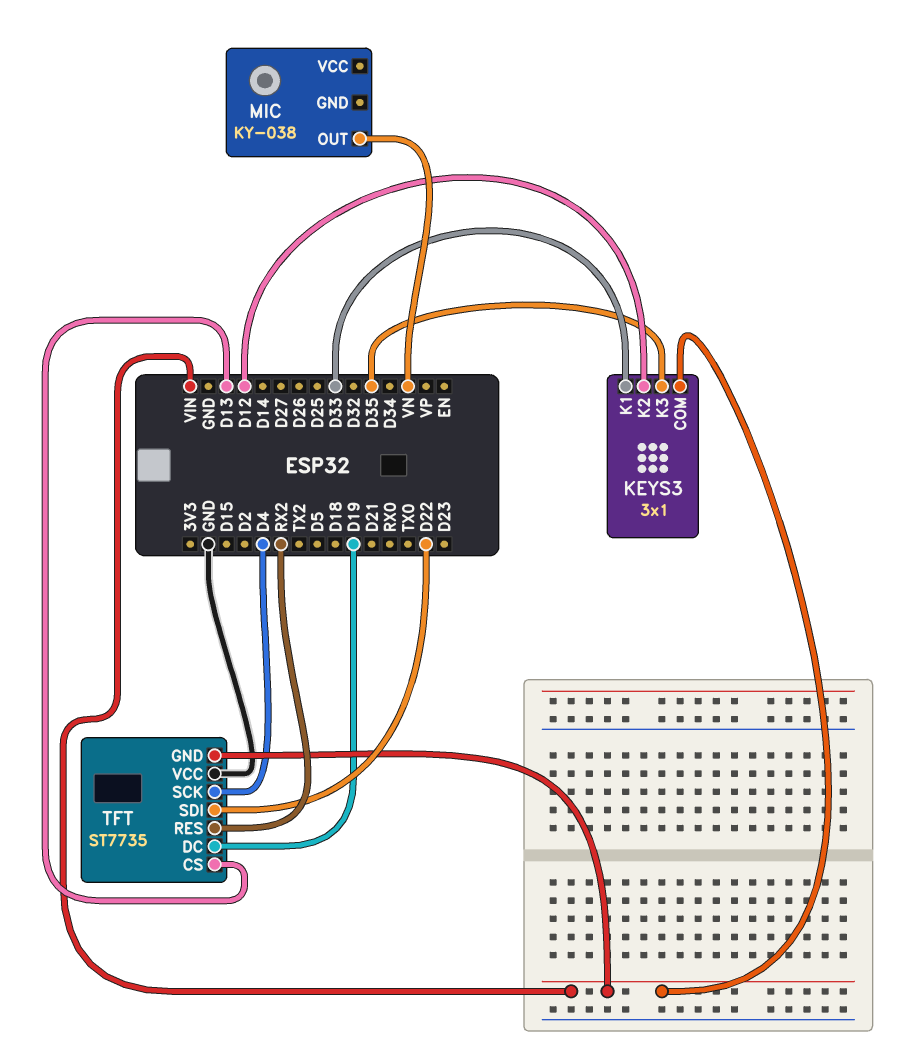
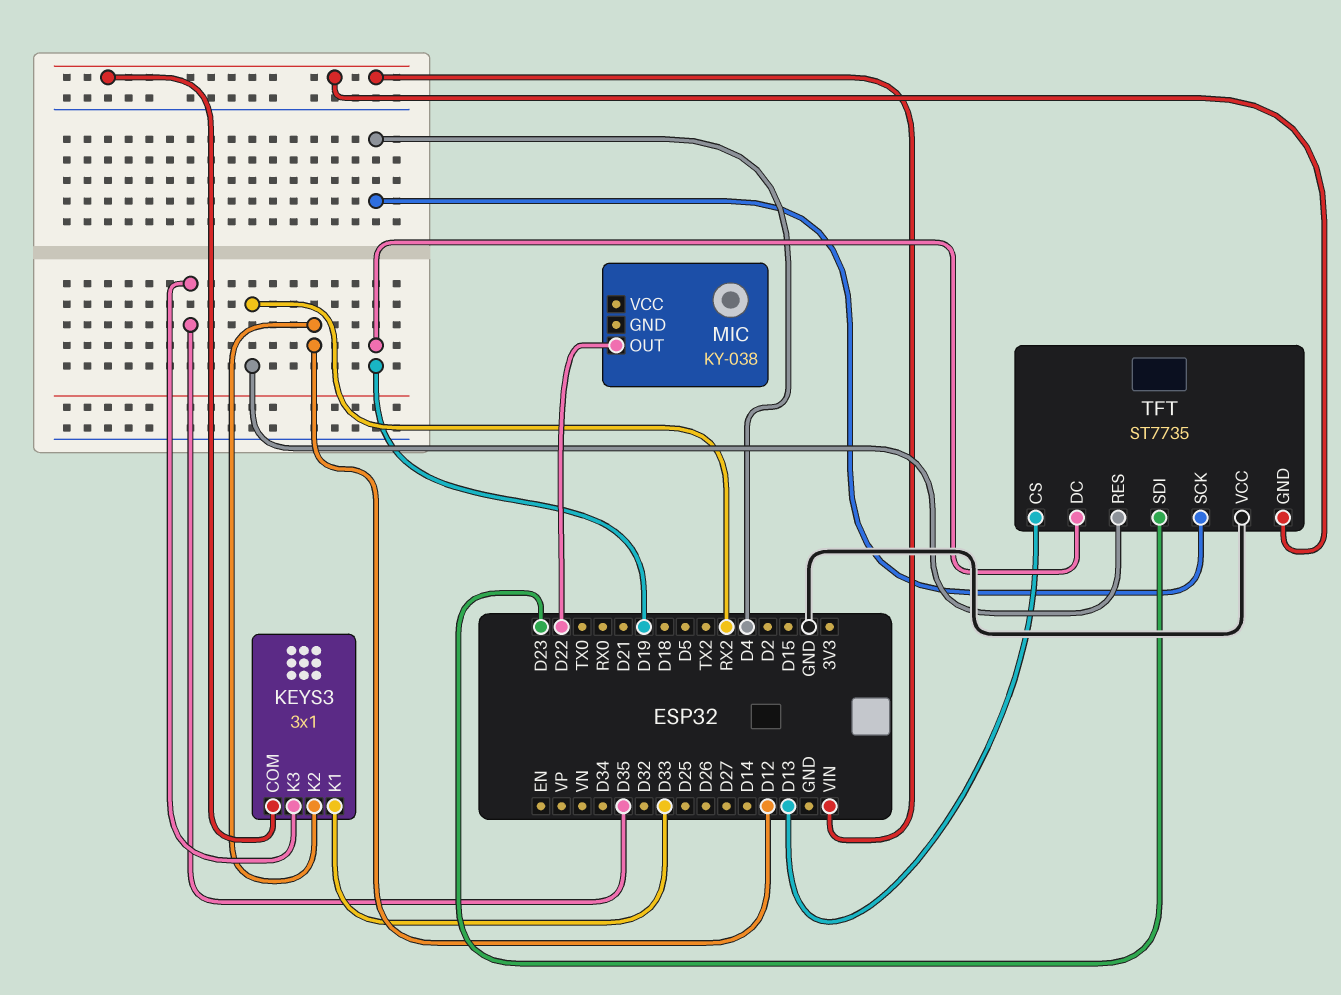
MIC pin OUT: VN -> D22
TFT pin SDI: D22 -> D23

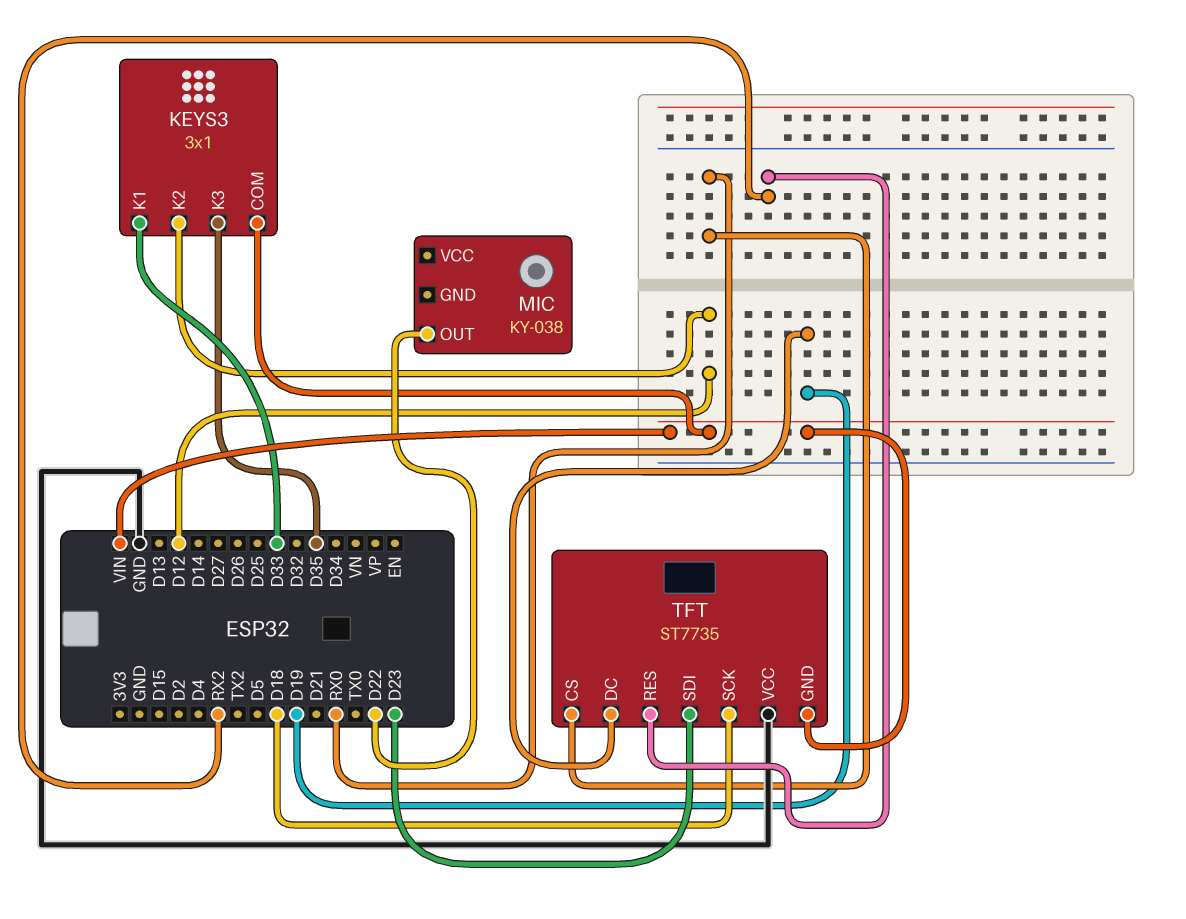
TFT pin CS: D13 -> RX0
TFT pin SCK: D4 -> D18

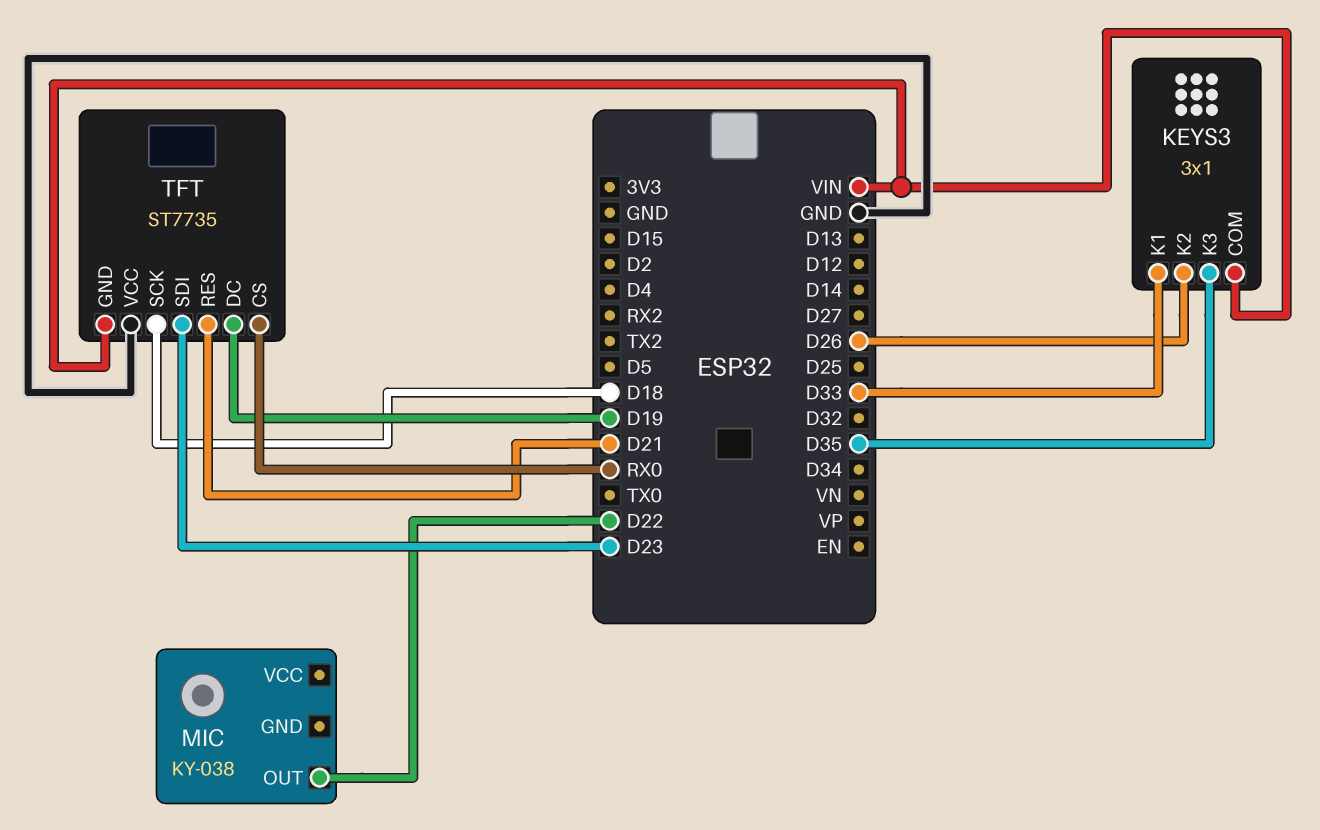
KEYS3 pin K2: D12 -> D26
TFT pin RES: RX2 -> D21

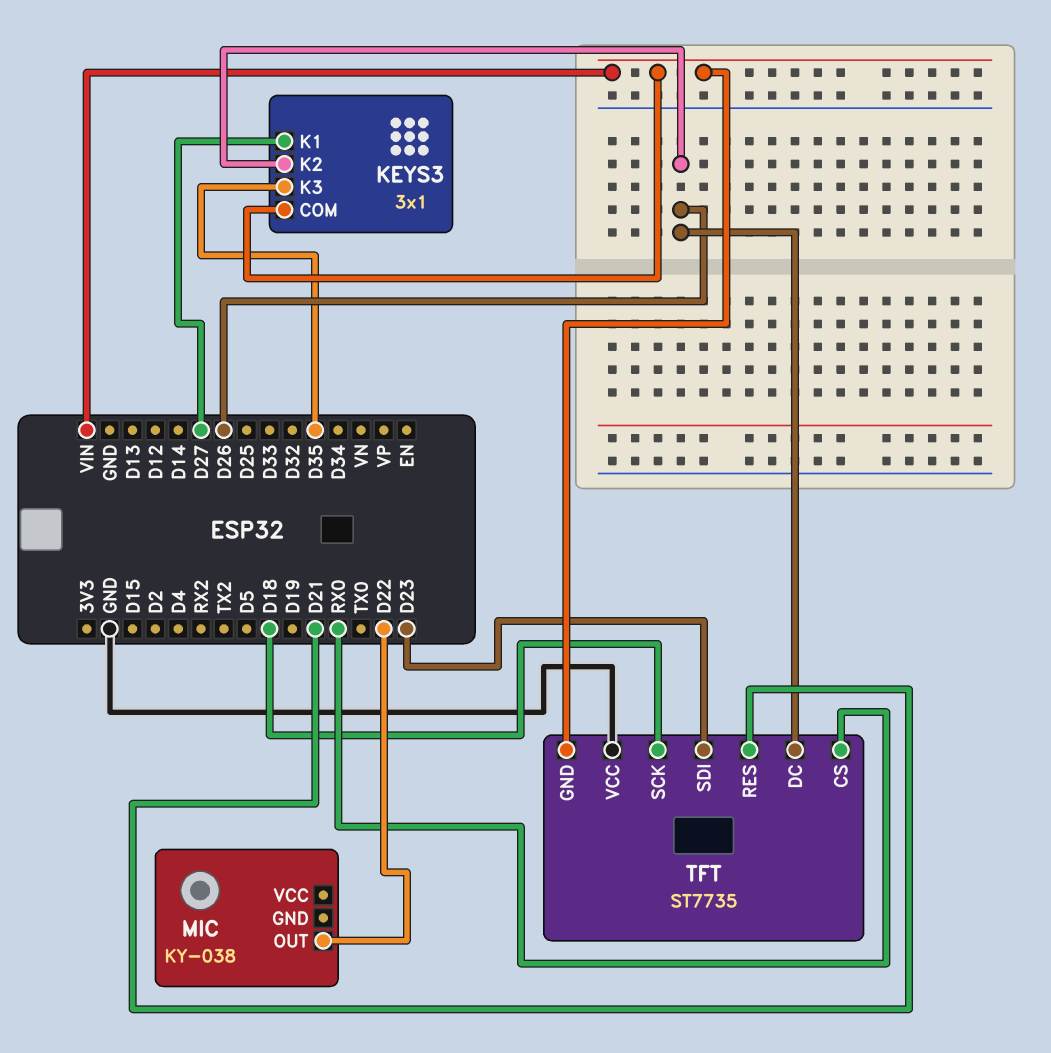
KEYS3 pin K1: D33 -> D27
TFT pin DC: D19 -> D26

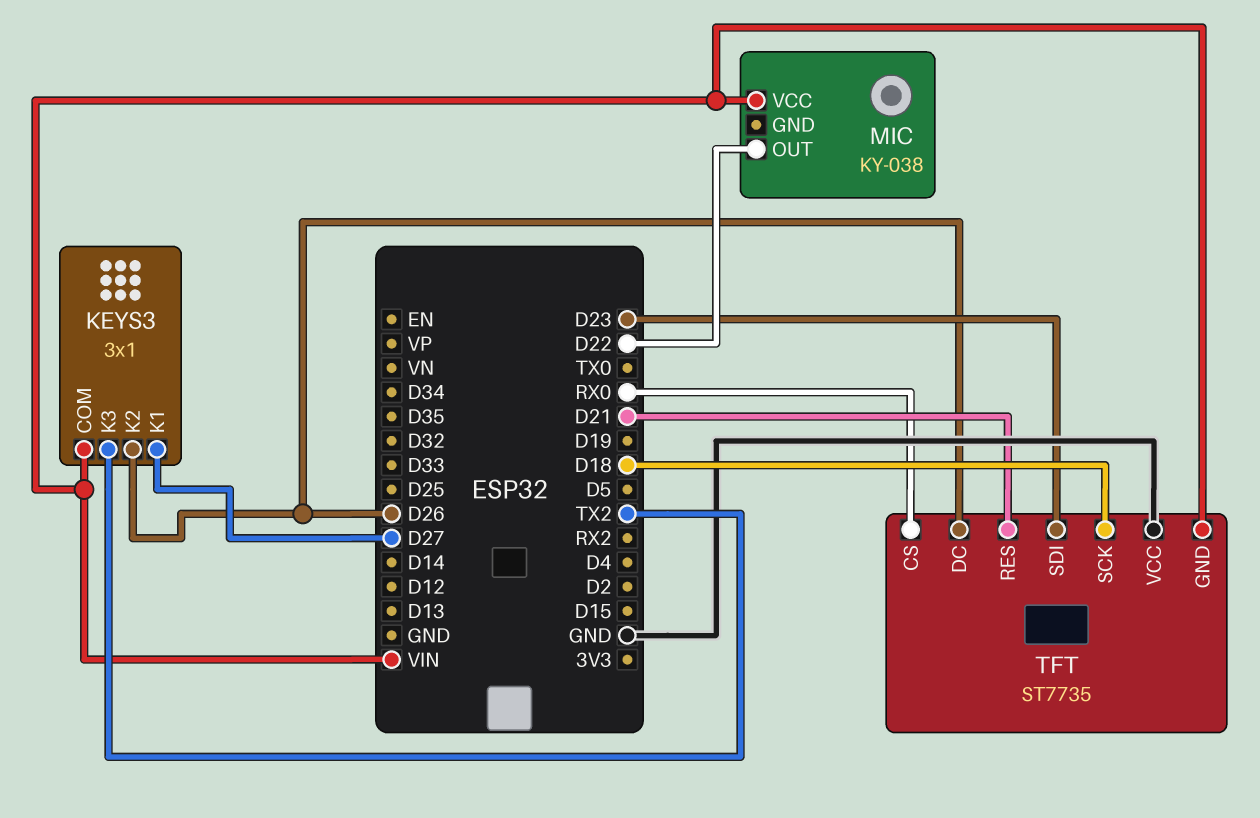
KEYS3 pin K3: D35 -> TX2
MIC pin VCC: none -> VIN

